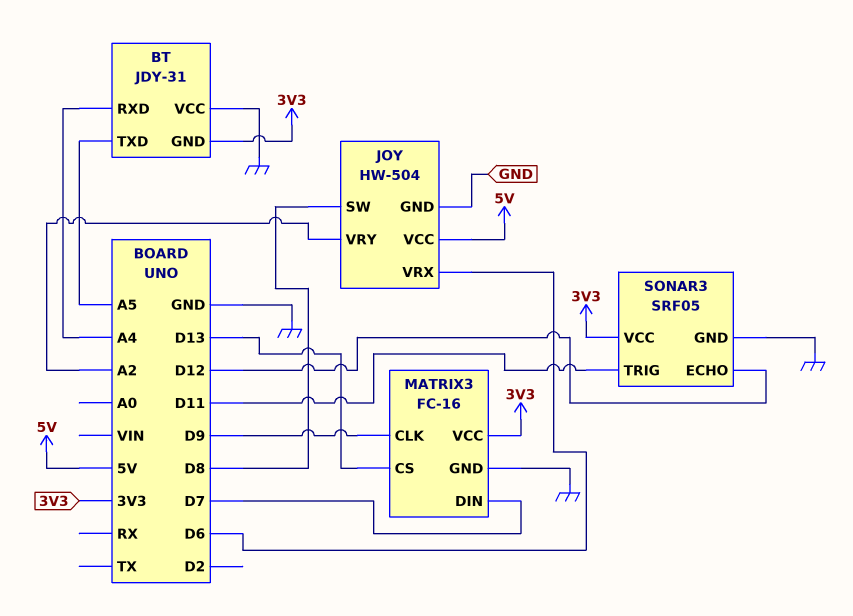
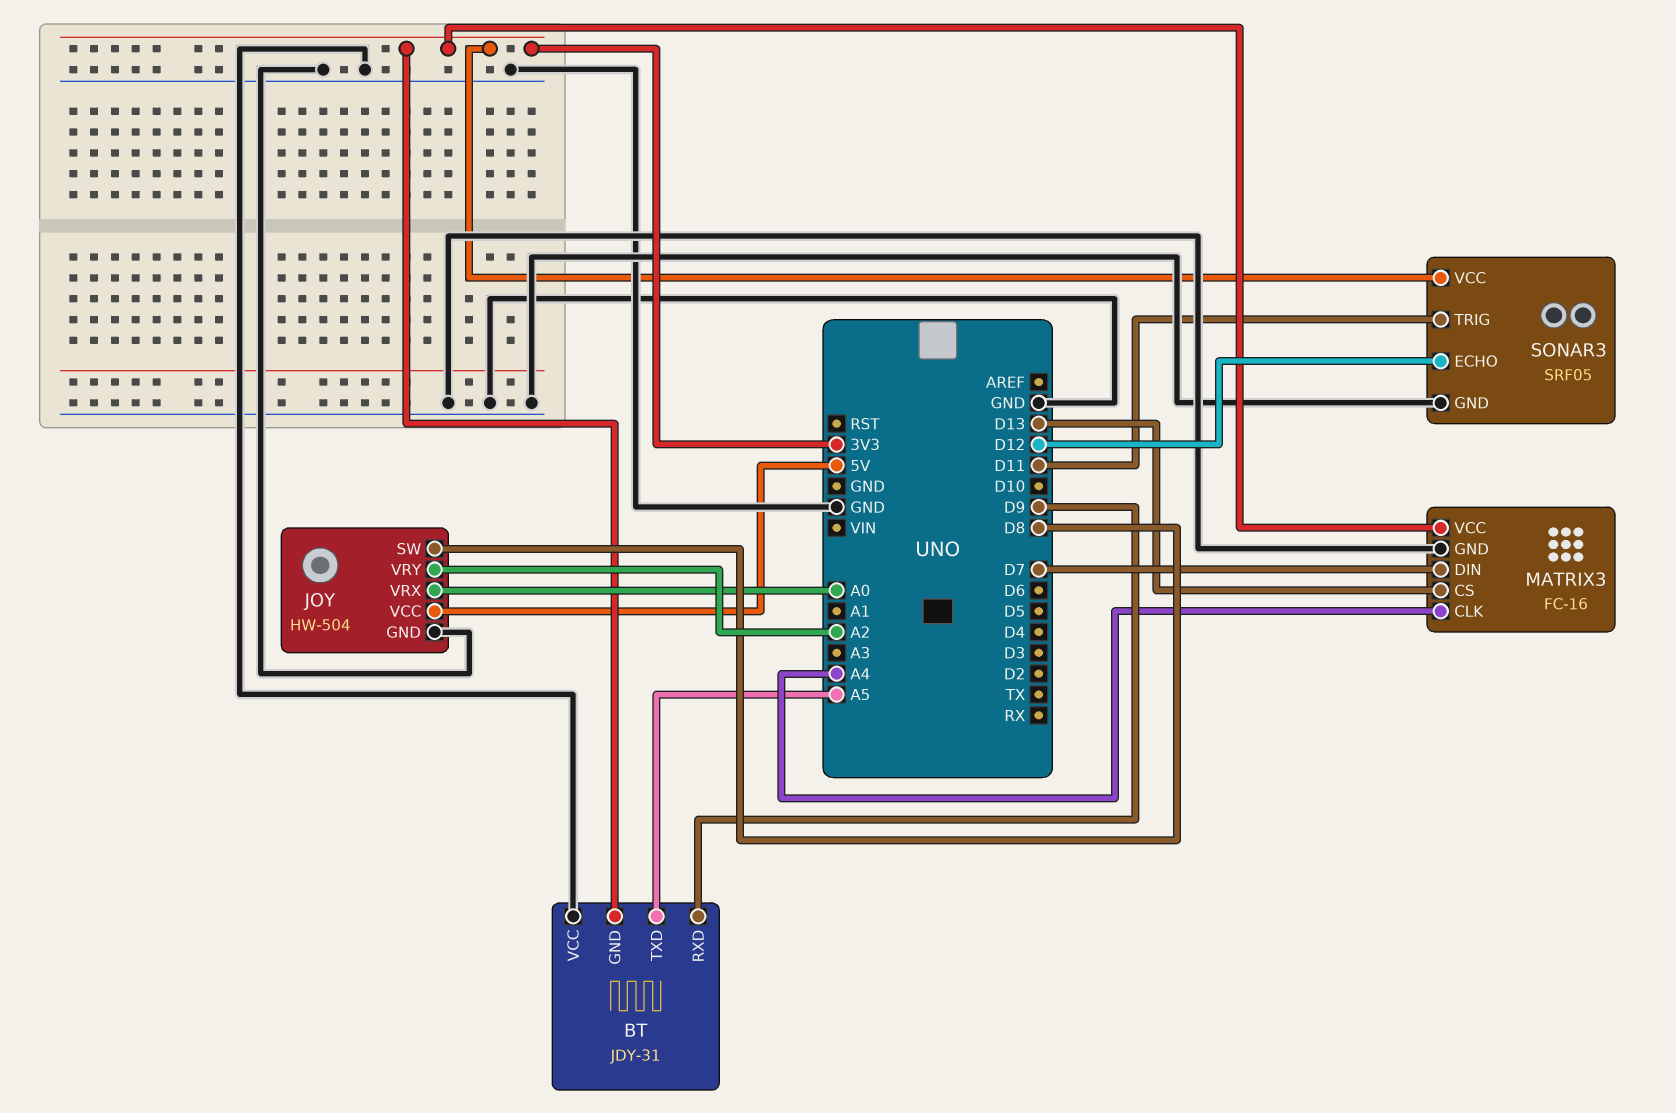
BT pin RXD: A4 -> D9
JOY pin VRX: D6 -> A0
MATRIX3 pin CLK: D9 -> A4

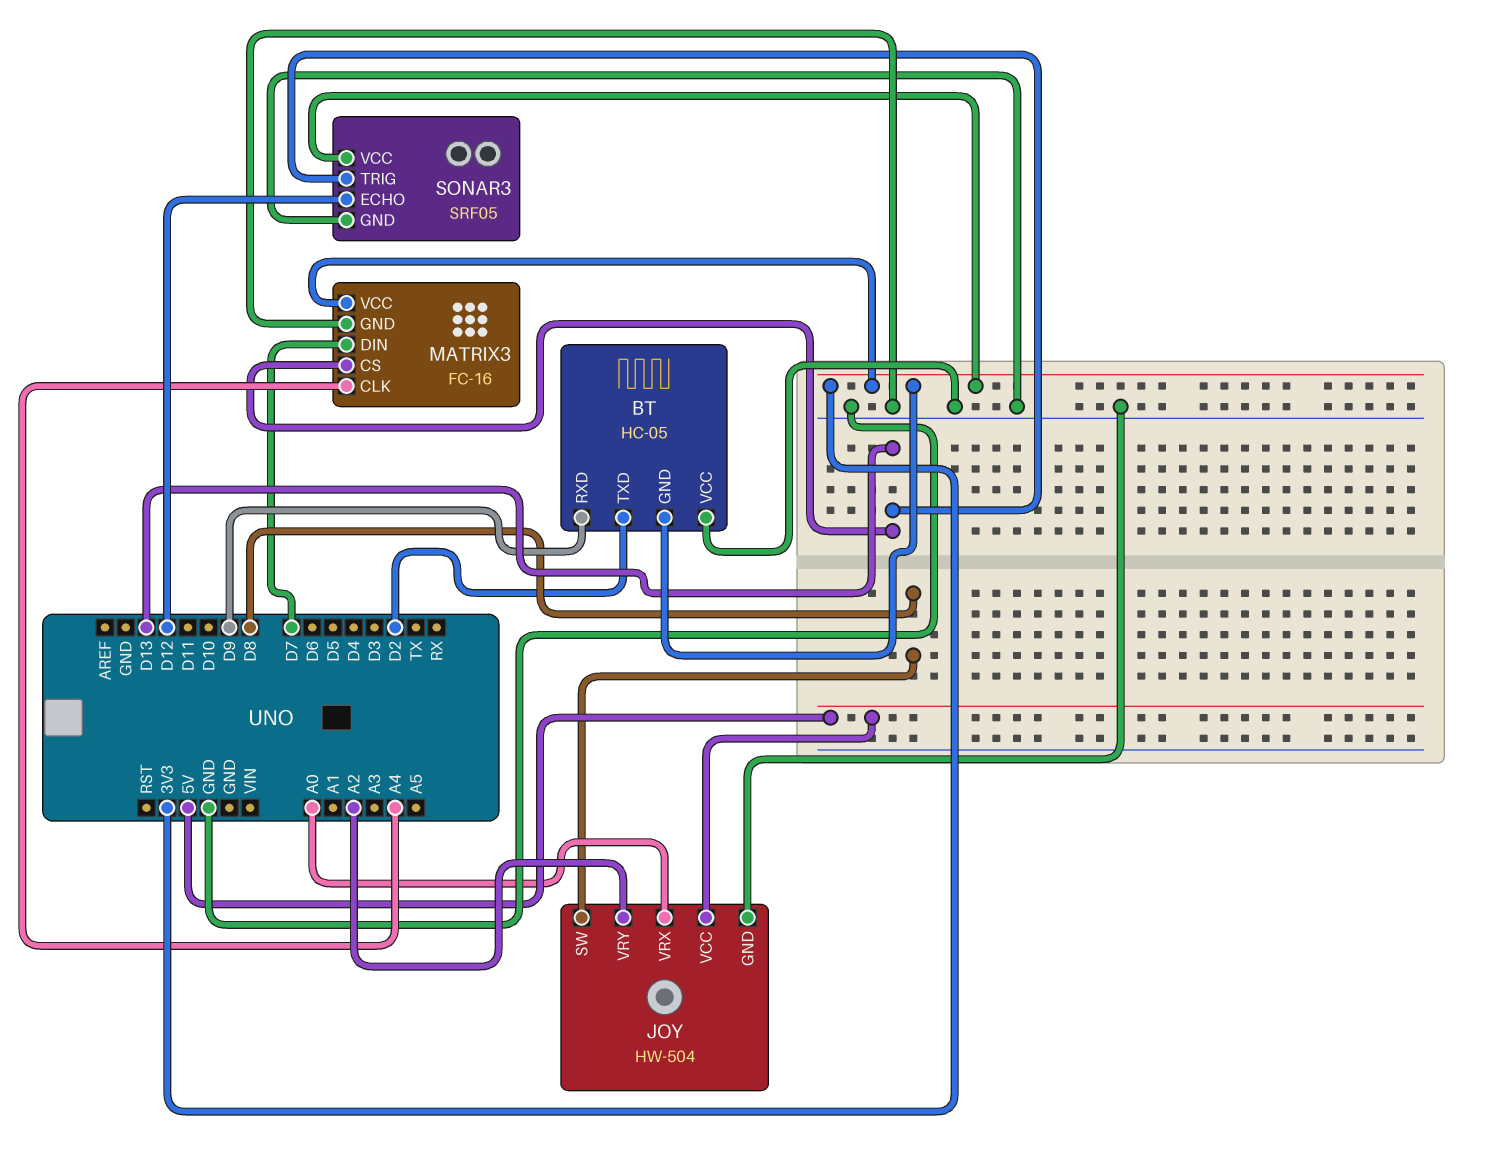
BT: JDY-31 -> HC-05
BT pin TXD: A5 -> D2
SONAR3 pin TRIG: D11 -> D13

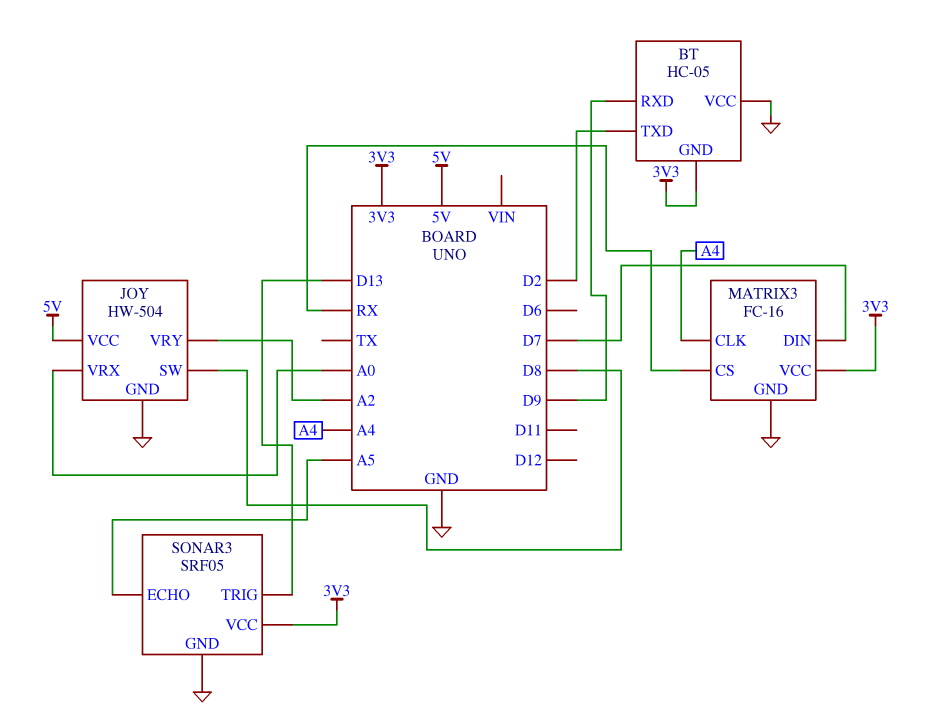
MATRIX3 pin CS: D13 -> RX
SONAR3 pin ECHO: D12 -> A5

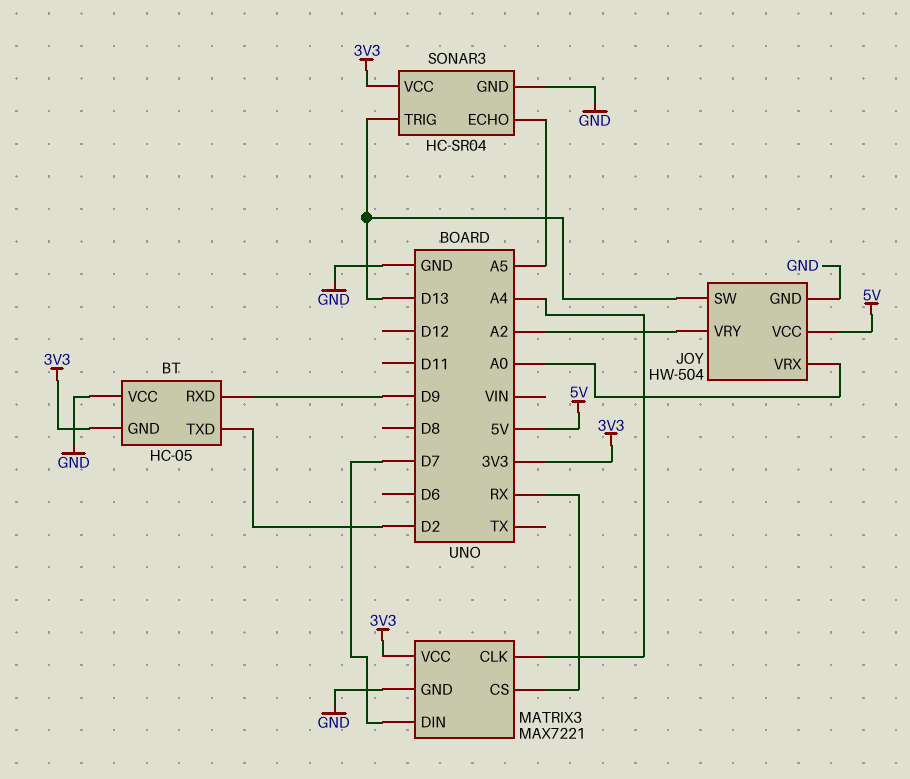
JOY pin SW: D8 -> D13
MATRIX3: FC-16 -> MAX7221
SONAR3: SRF05 -> HC-SR04

